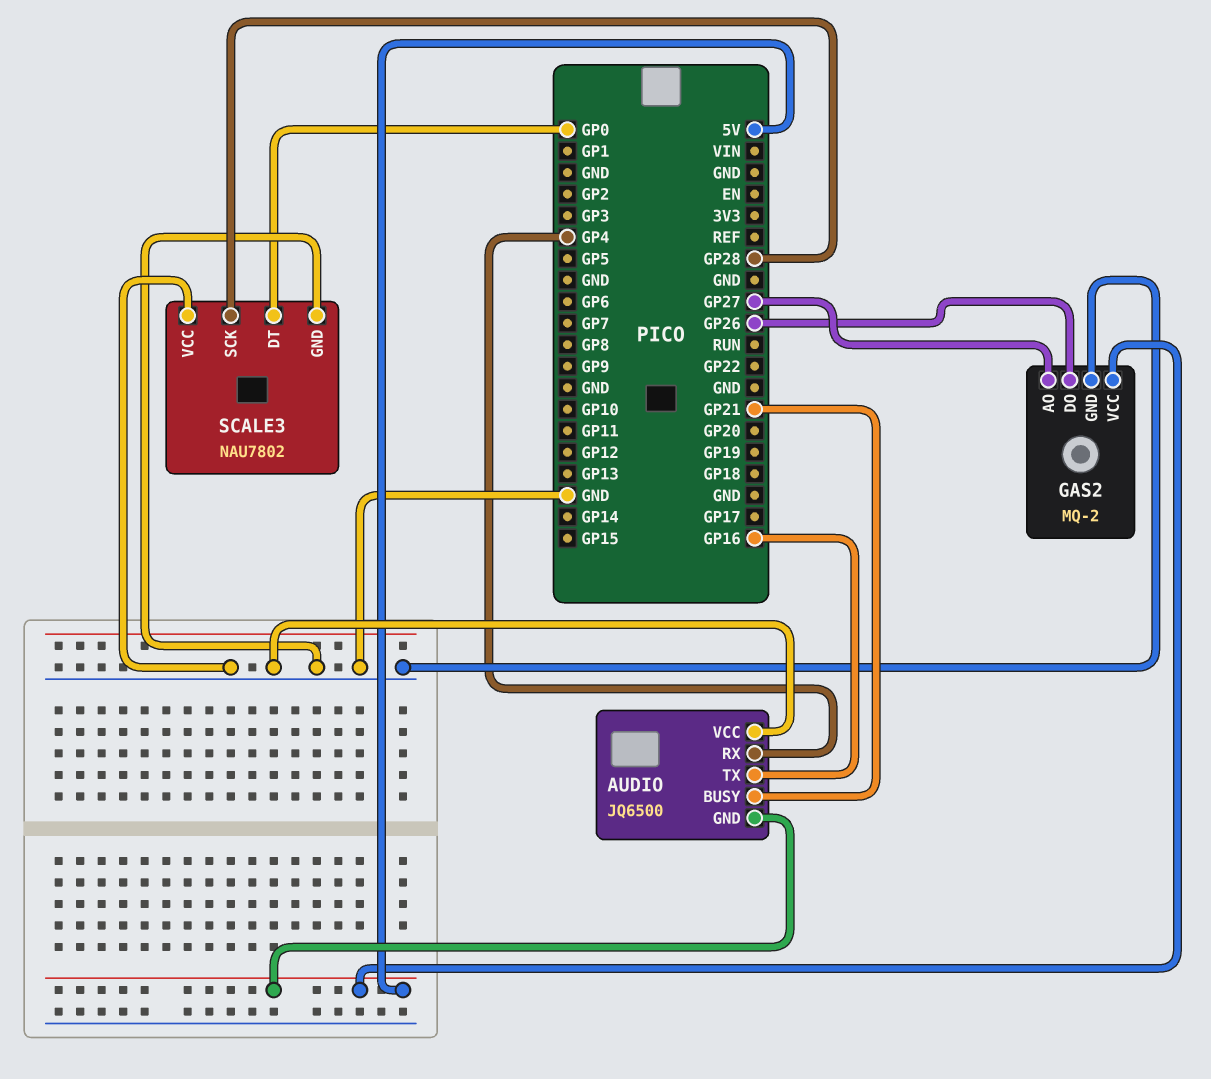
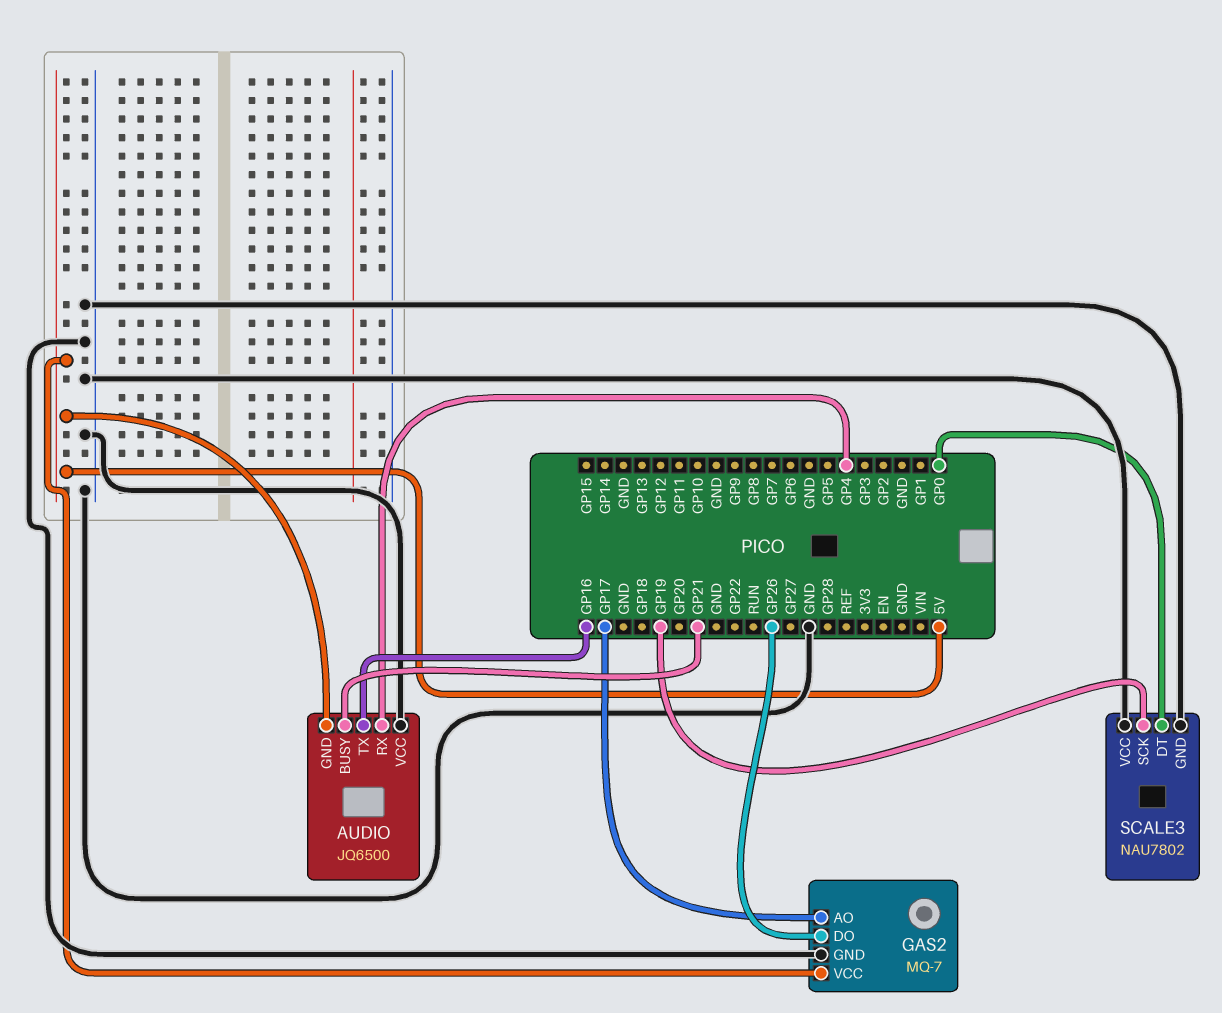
GAS2: MQ-2 -> MQ-7
GAS2 pin AO: GP27 -> GP17
SCALE3 pin SCK: GP28 -> GP19

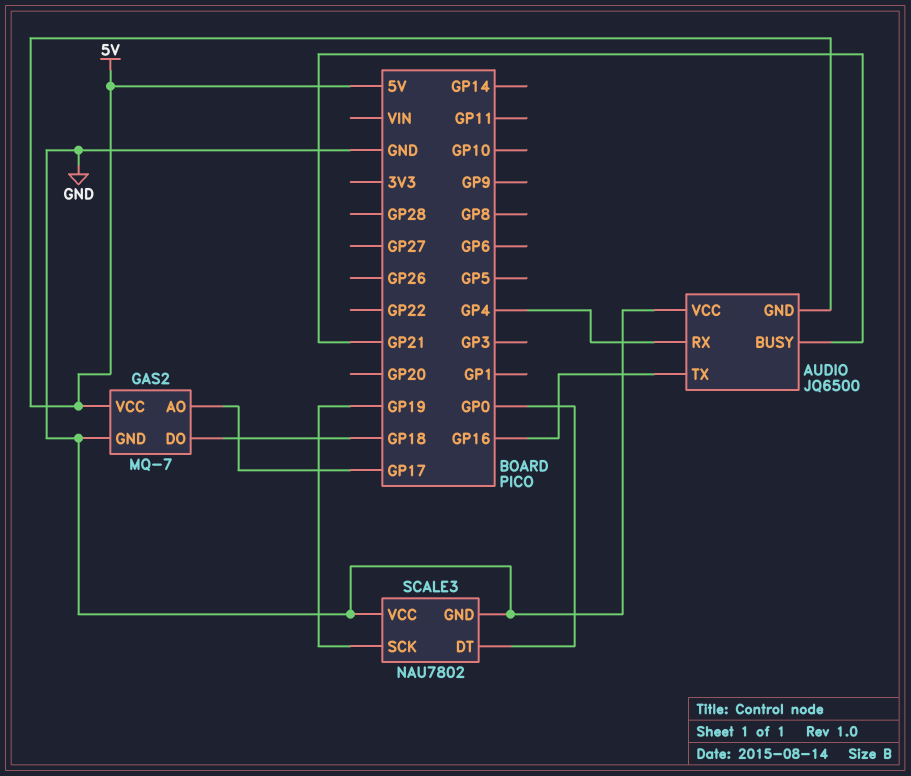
GAS2 pin DO: GP26 -> GP18

